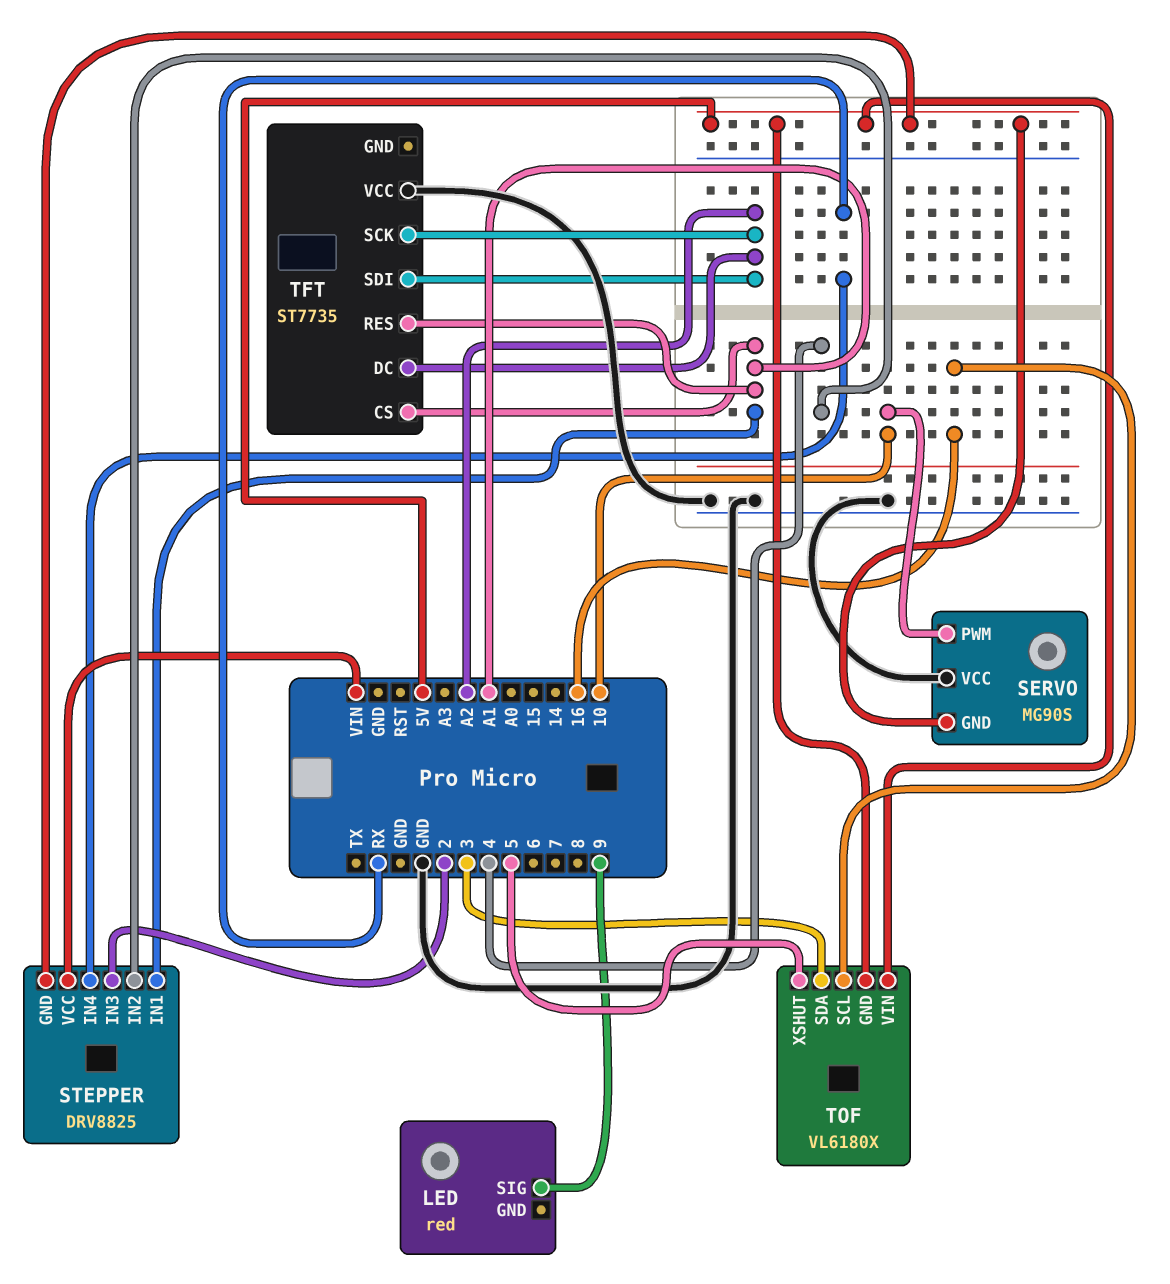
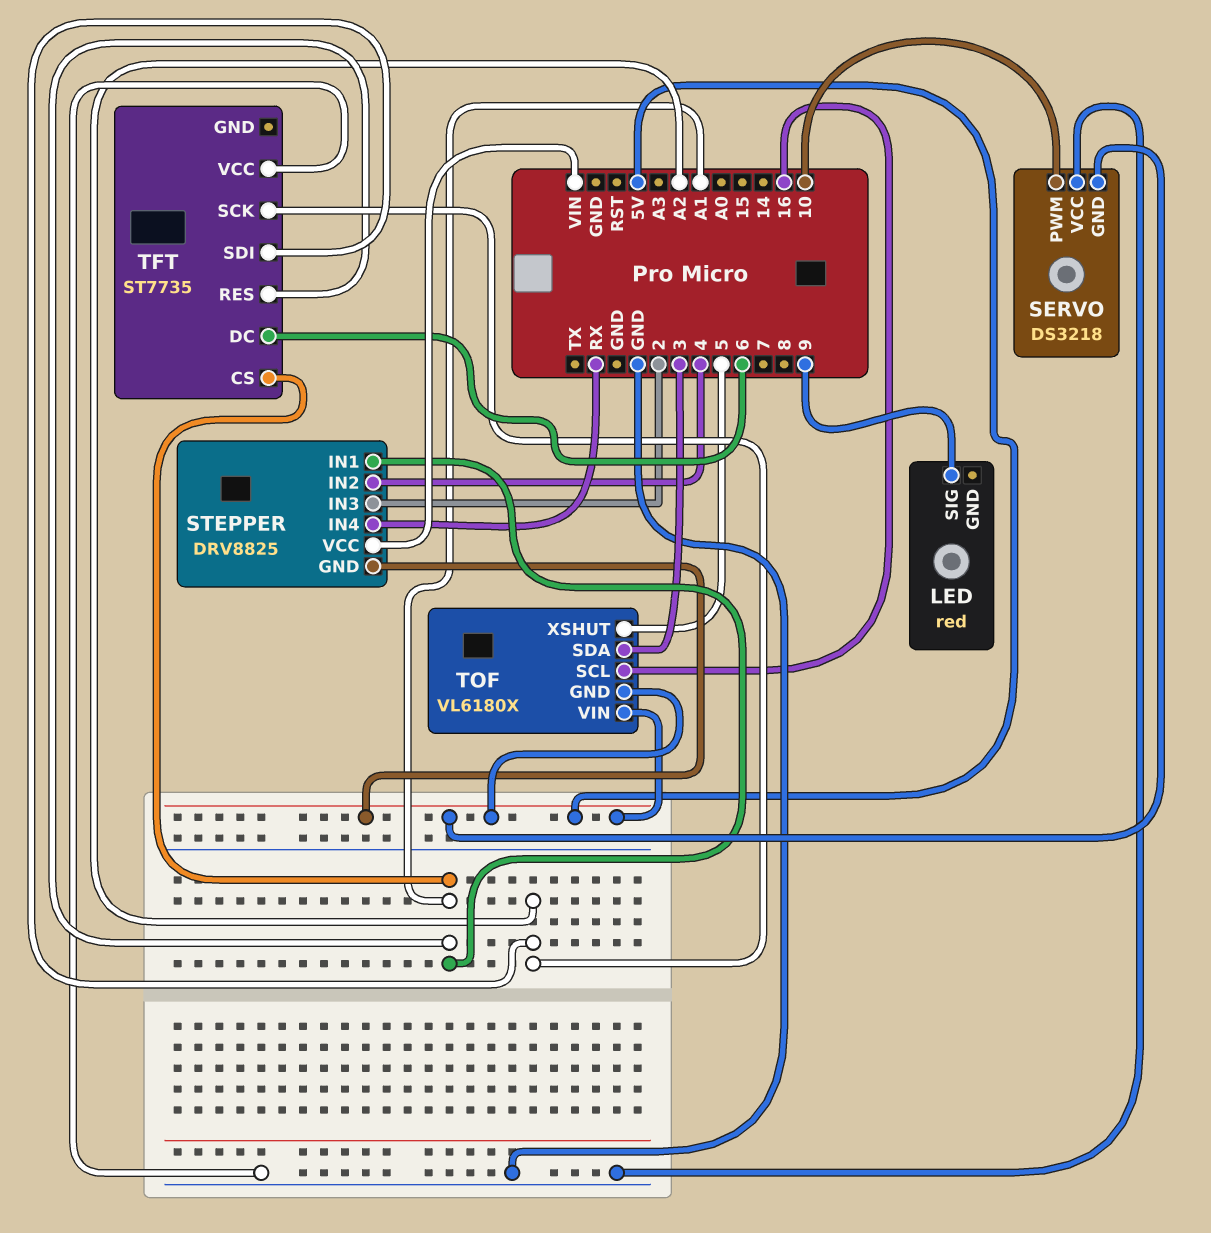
SERVO: MG90S -> DS3218
TFT pin DC: A2 -> 6

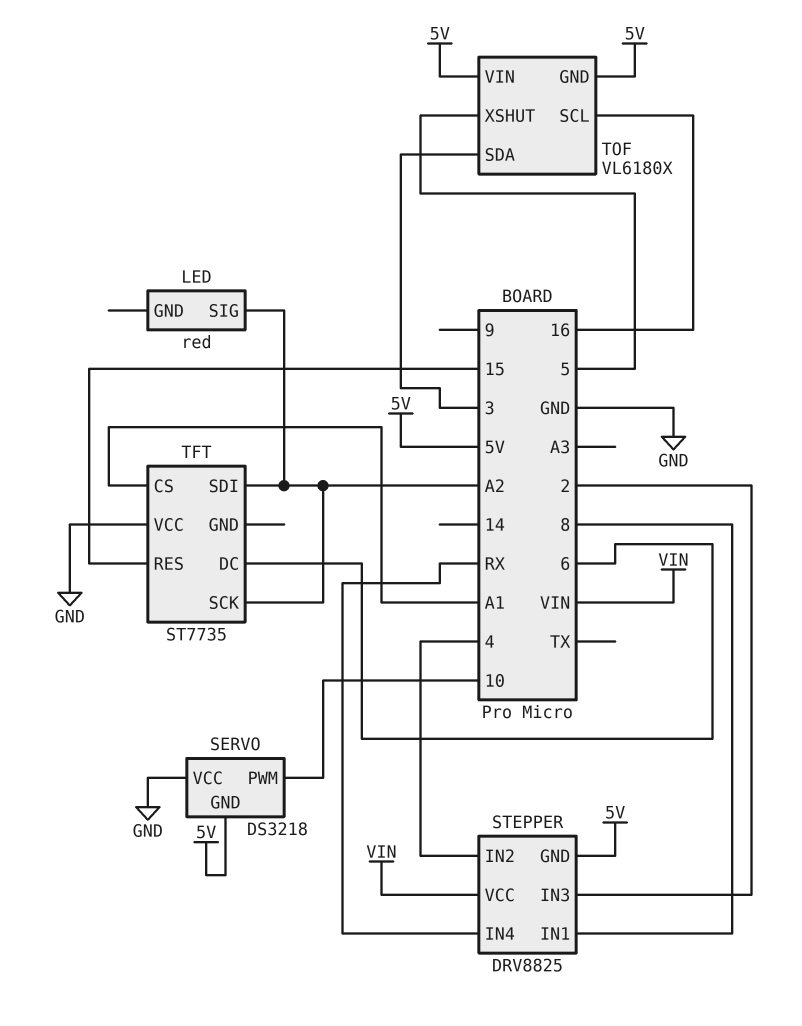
LED pin SIG: 9 -> A2
STEPPER pin IN1: A1 -> 8
TFT pin RES: A1 -> 15

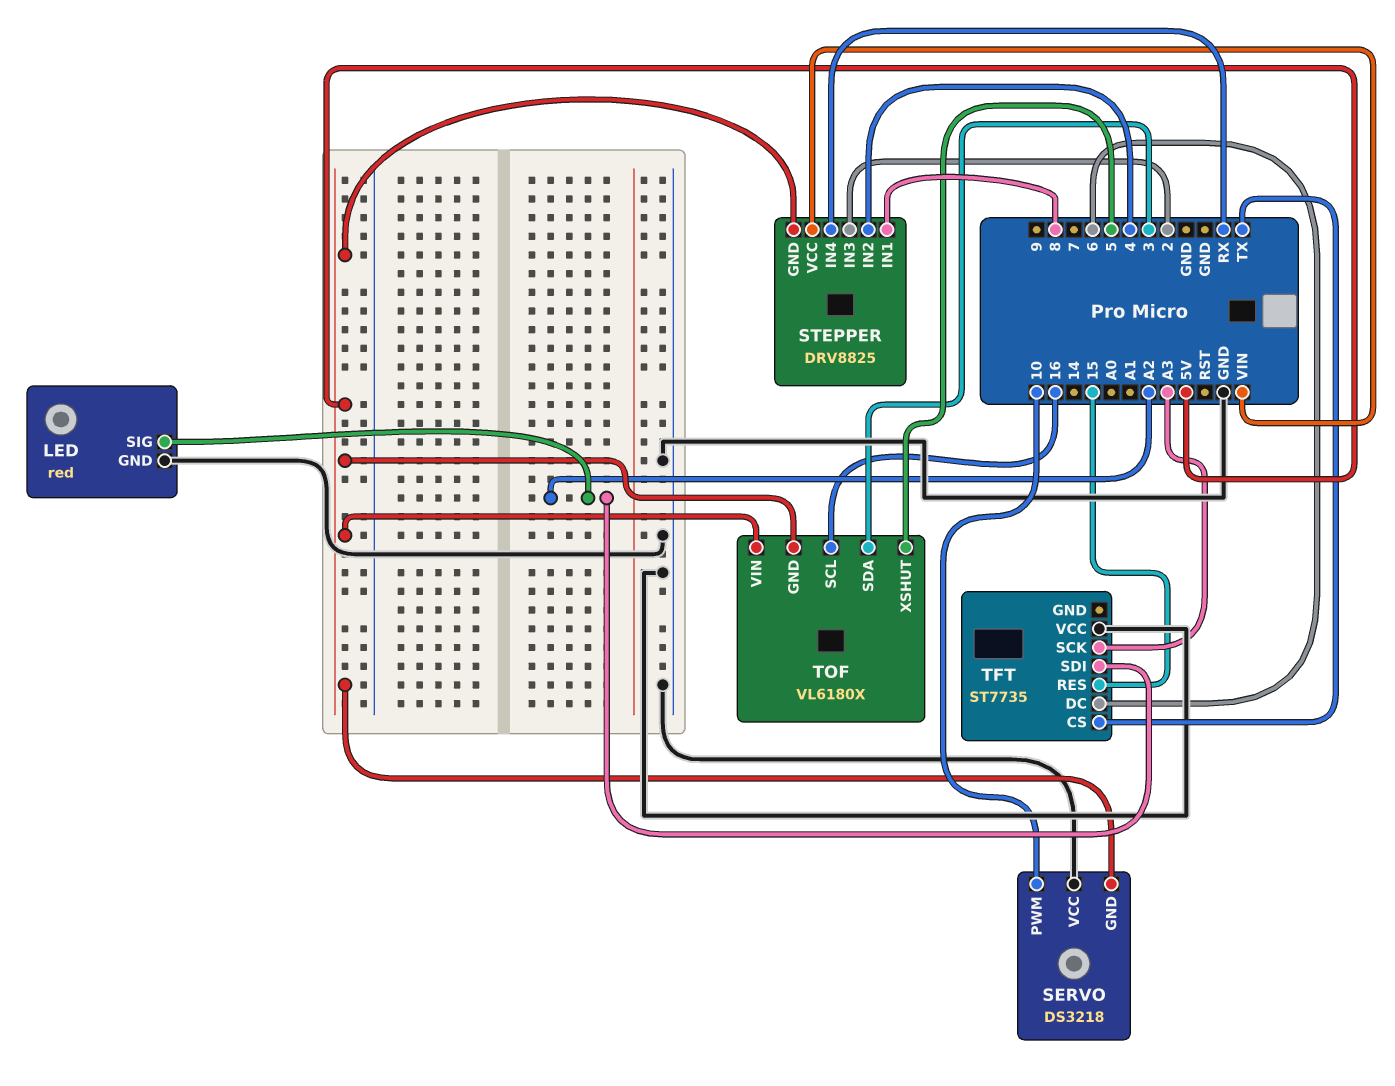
LED pin GND: none -> GND
TFT pin CS: A1 -> TX
TFT pin SCK: A2 -> A3

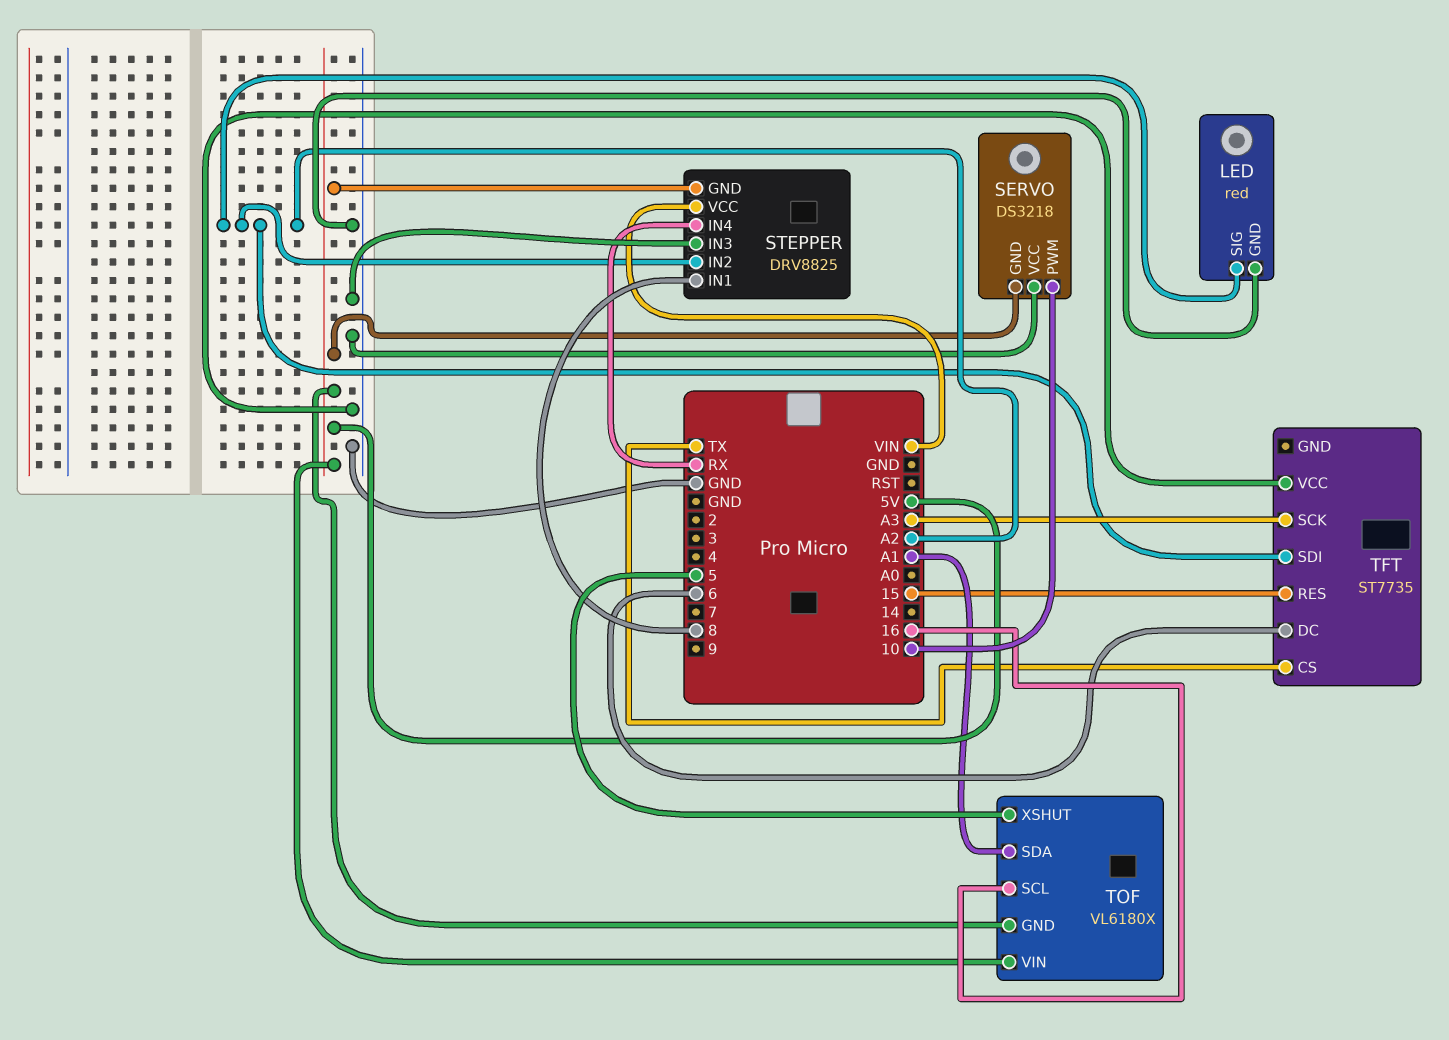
STEPPER pin IN2: 4 -> A2
STEPPER pin IN3: 2 -> GND
TOF pin SDA: 3 -> A1

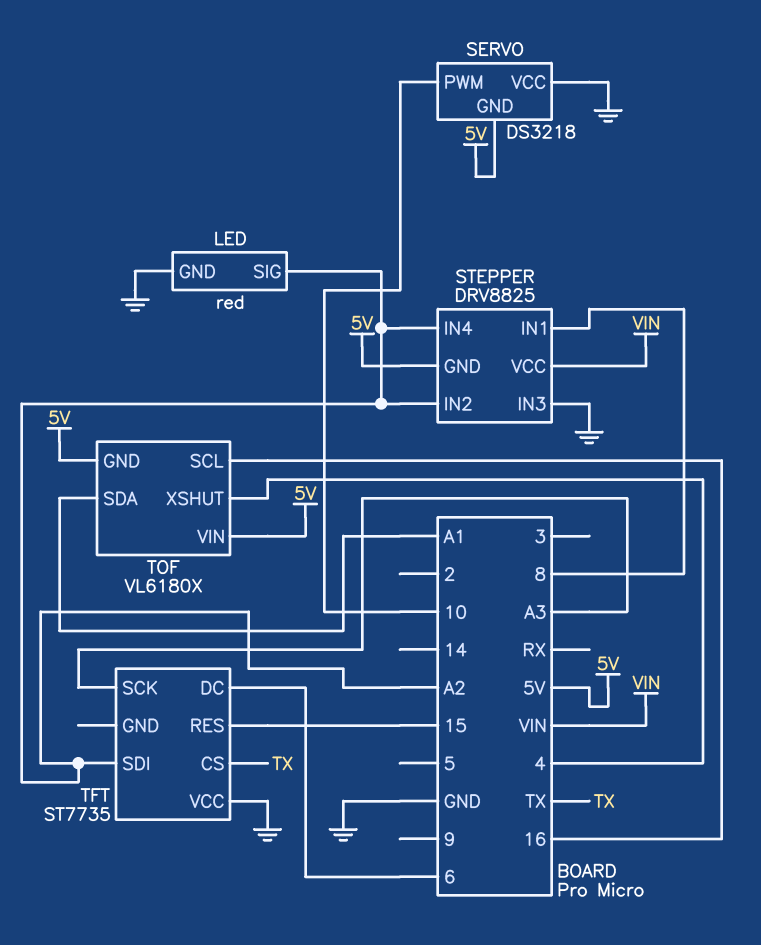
STEPPER pin IN4: RX -> A2
TOF pin XSHUT: 5 -> 4

